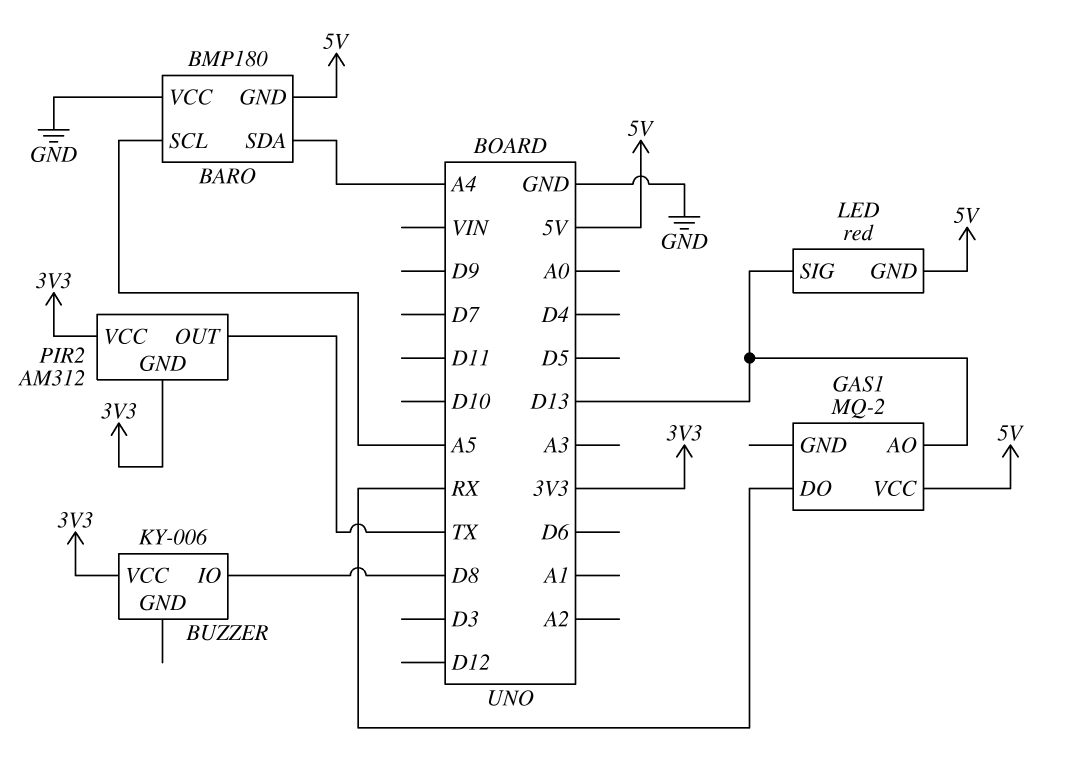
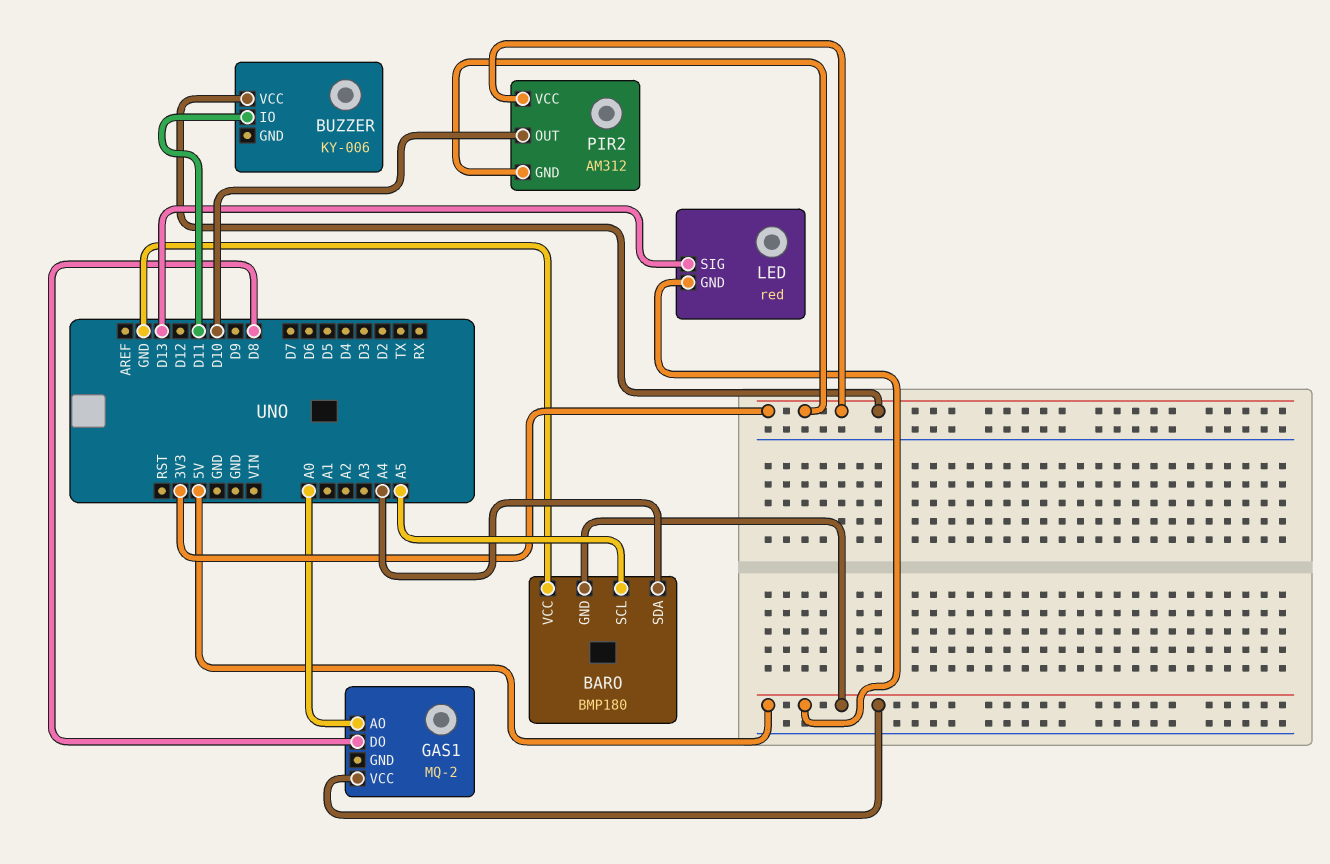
BUZZER pin IO: D8 -> D11
GAS1 pin AO: D13 -> A0
GAS1 pin DO: RX -> D8
PIR2 pin OUT: TX -> D10

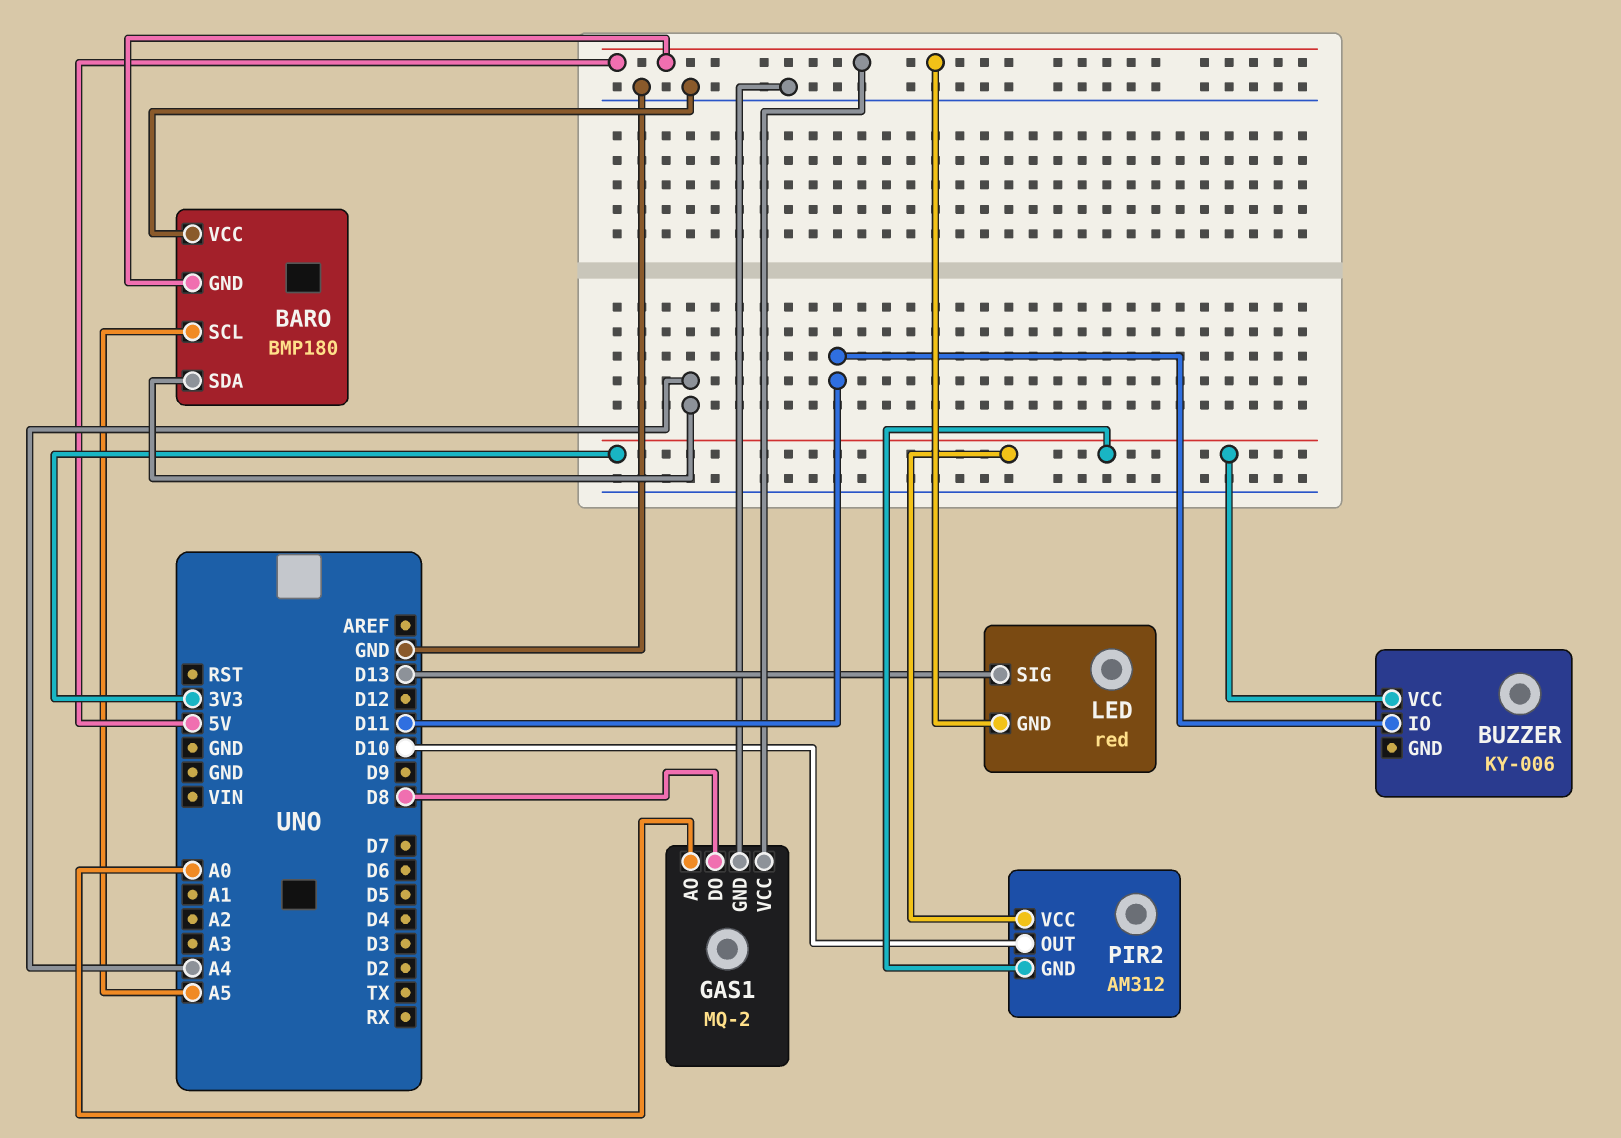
GAS1 pin GND: none -> GND

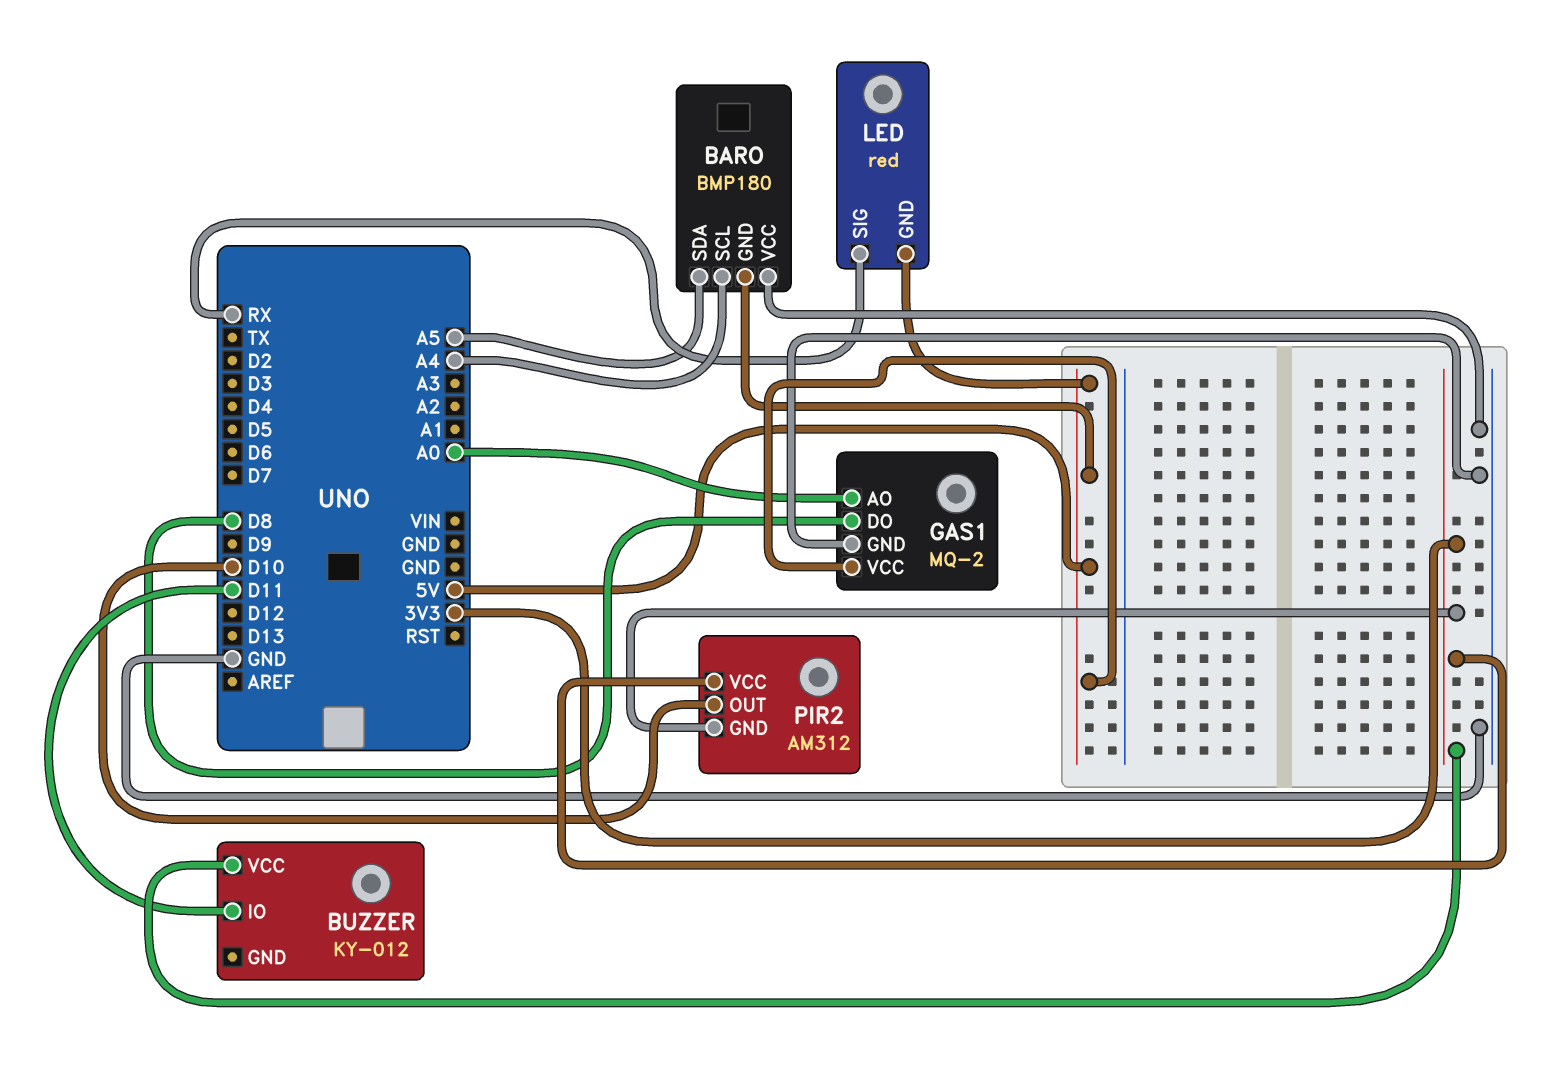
BARO pin SCL: A5 -> A4
BARO pin SDA: A4 -> A5
BUZZER: KY-006 -> KY-012
LED pin SIG: D13 -> RX

